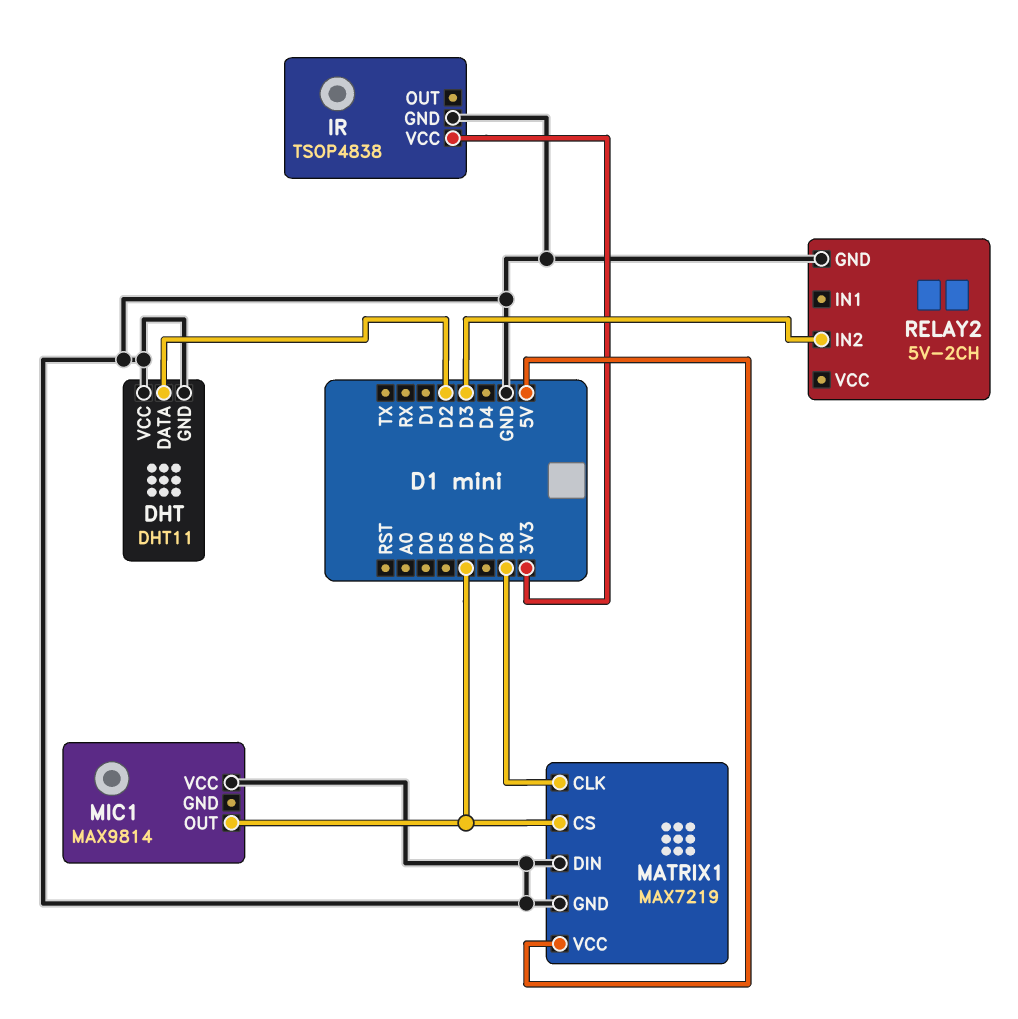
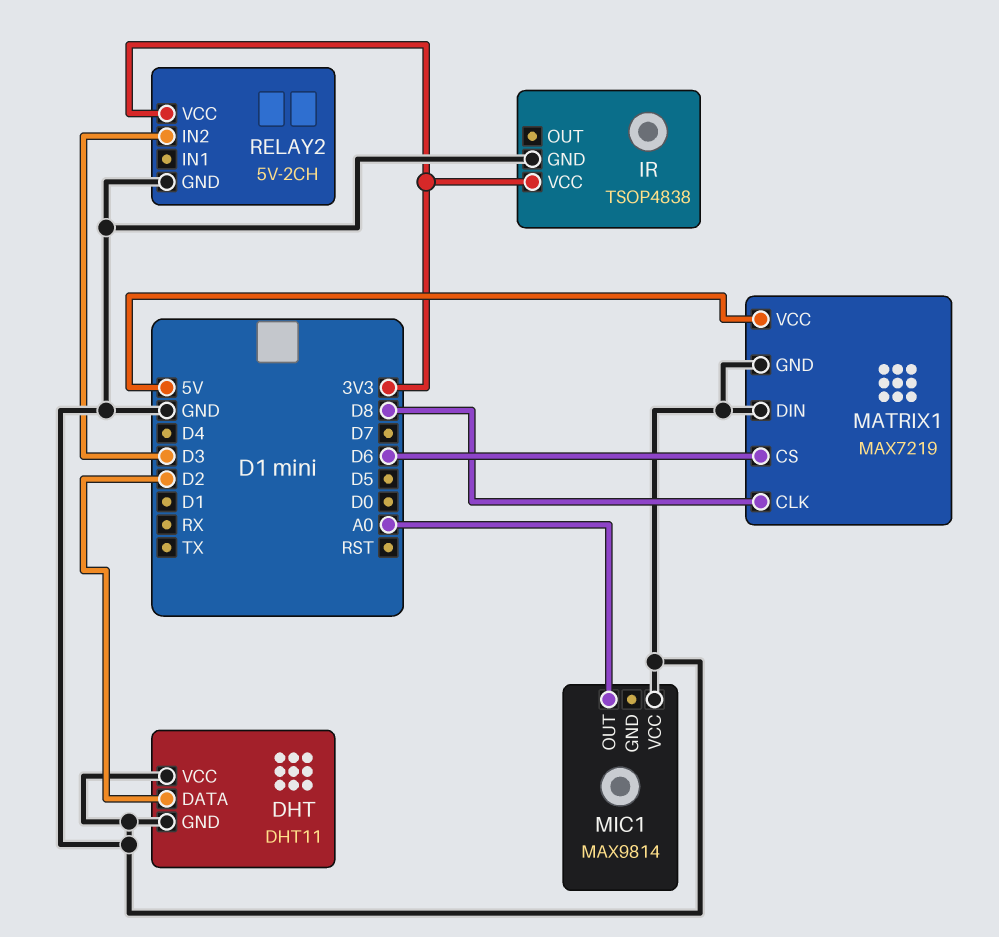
MIC1 pin OUT: D6 -> A0
RELAY2 pin VCC: none -> 3V3

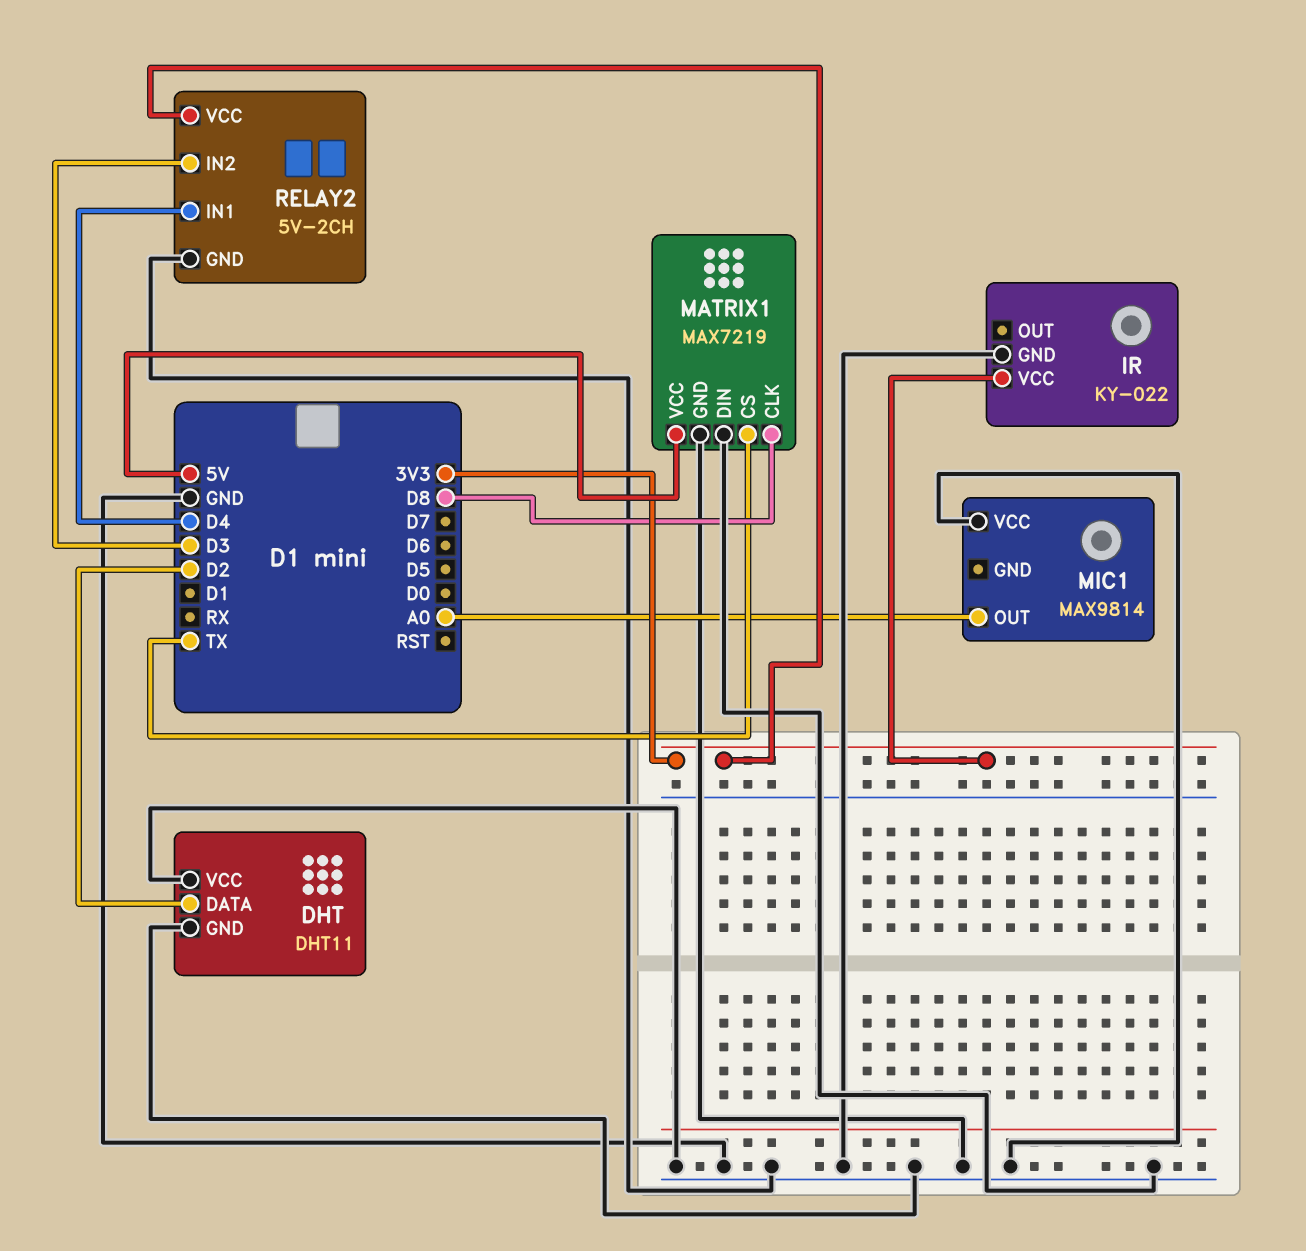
IR: TSOP4838 -> KY-022
MATRIX1 pin CS: D6 -> TX
RELAY2 pin IN1: none -> D4

